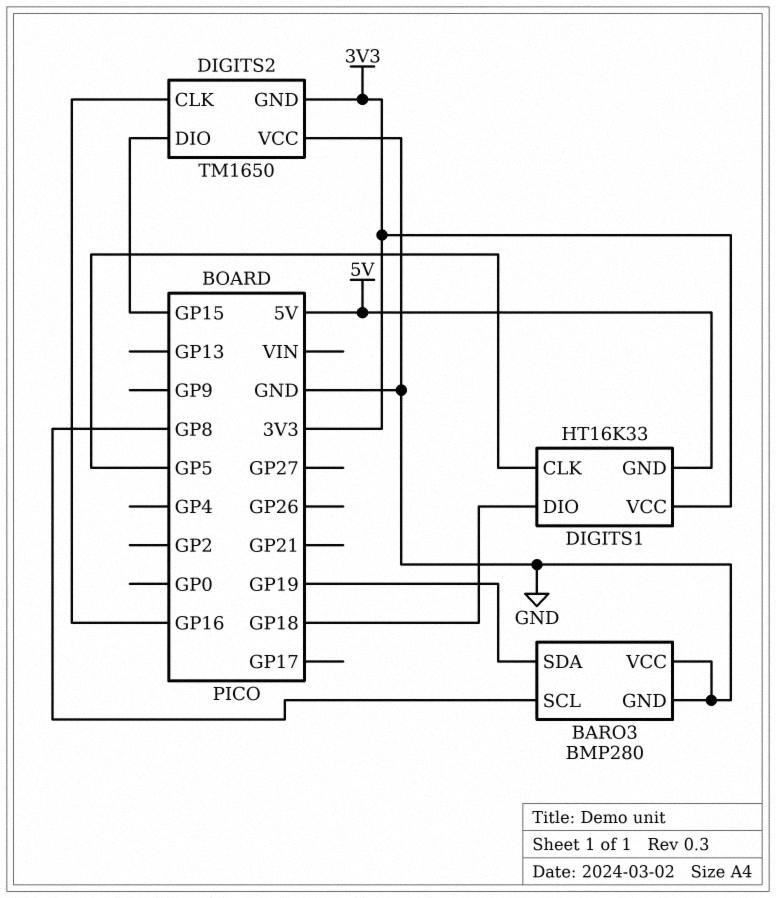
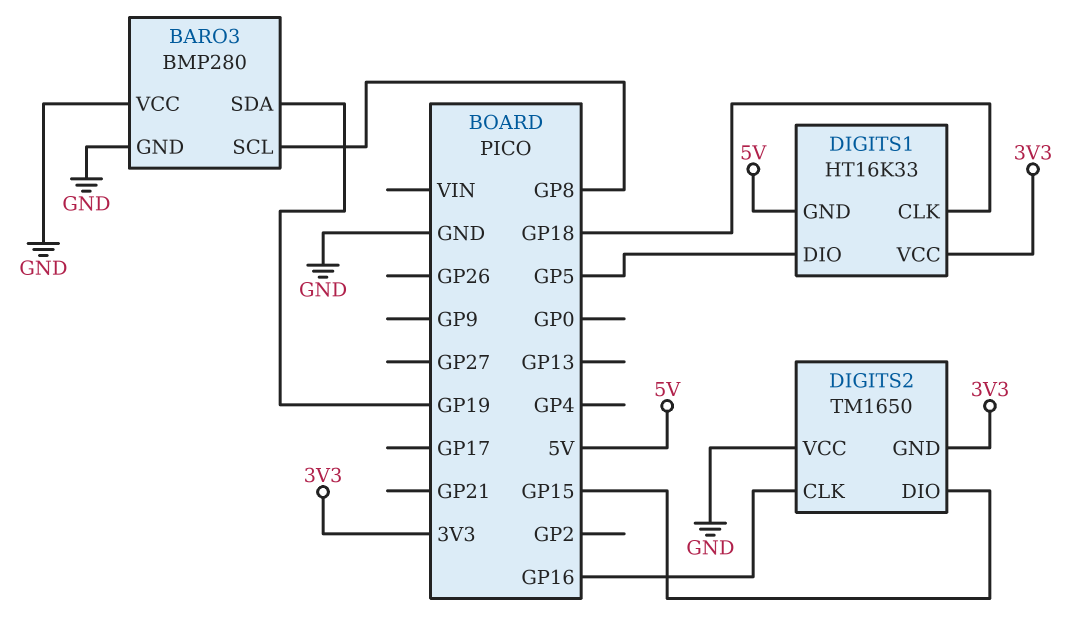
DIGITS1 pin CLK: GP5 -> GP18
DIGITS1 pin DIO: GP18 -> GP5

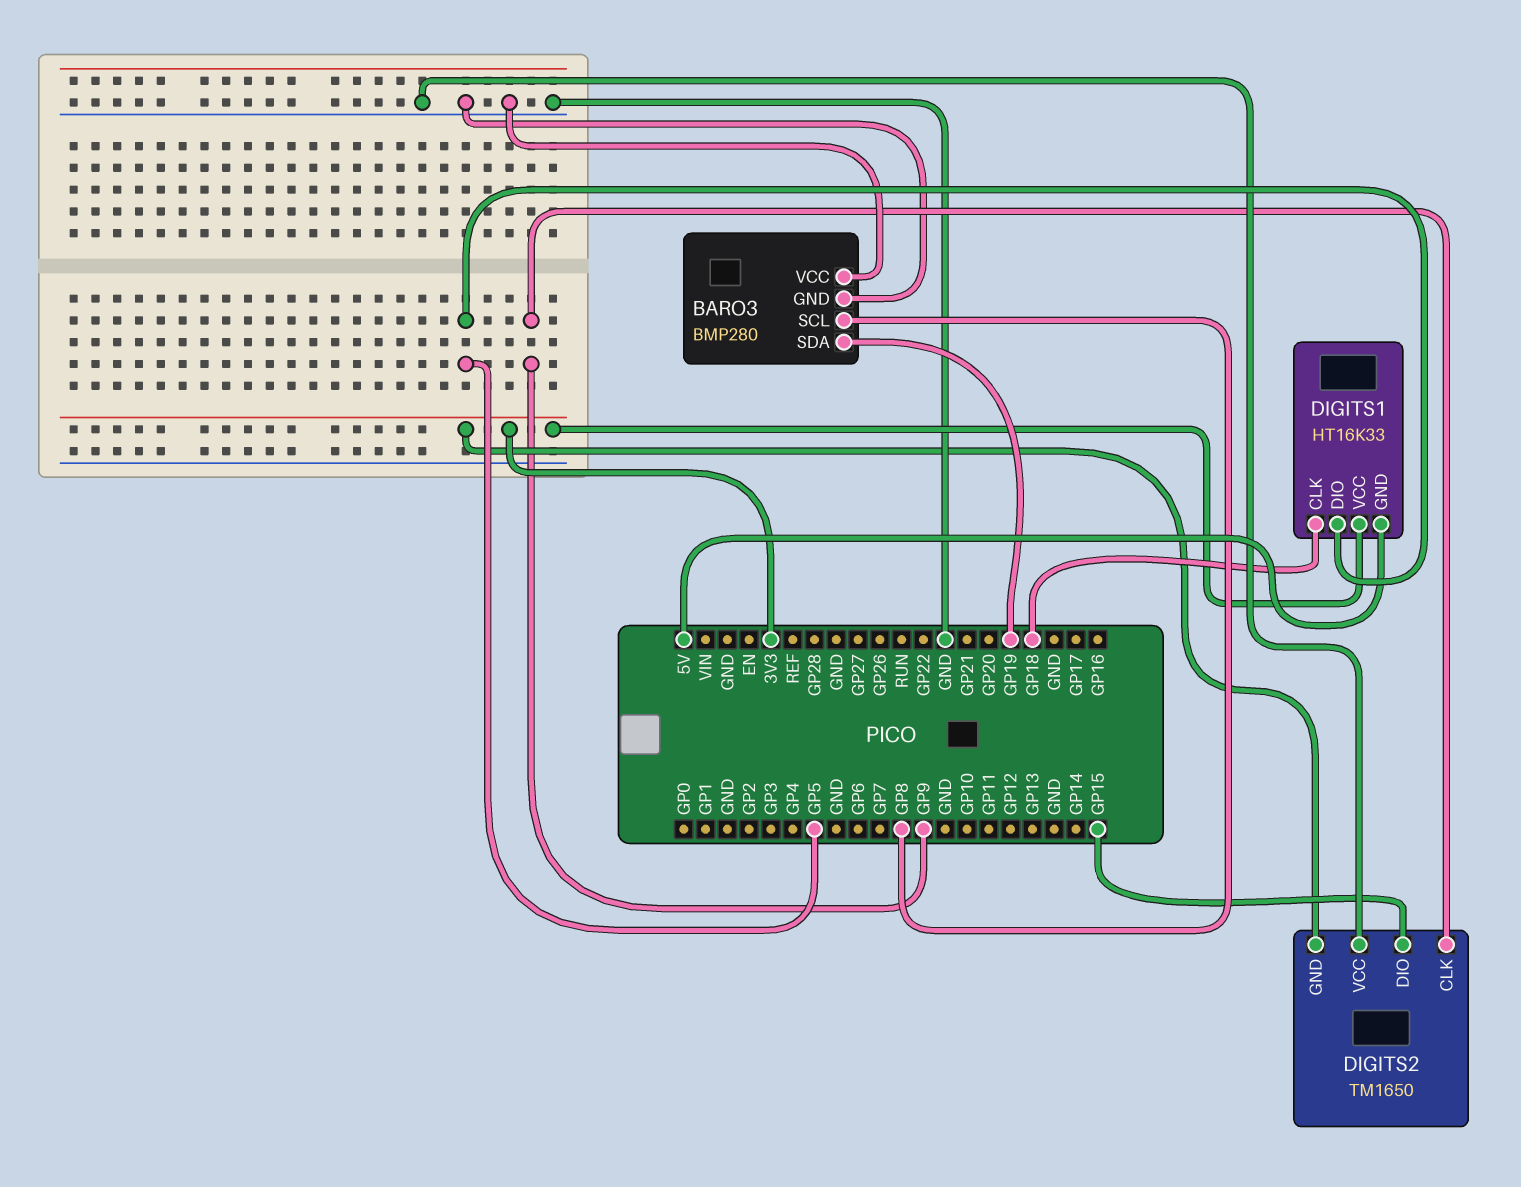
DIGITS2 pin CLK: GP16 -> GP9

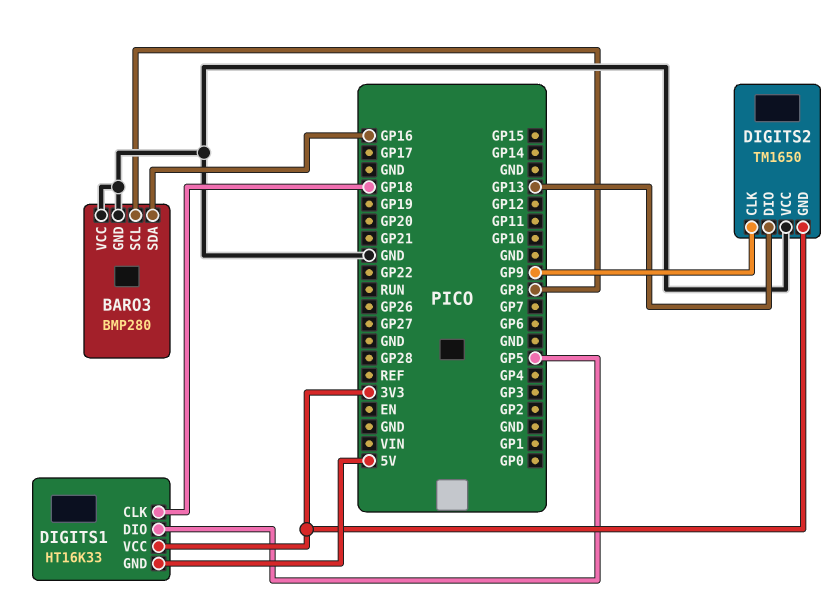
BARO3 pin SDA: GP19 -> GP16
DIGITS2 pin DIO: GP15 -> GP13

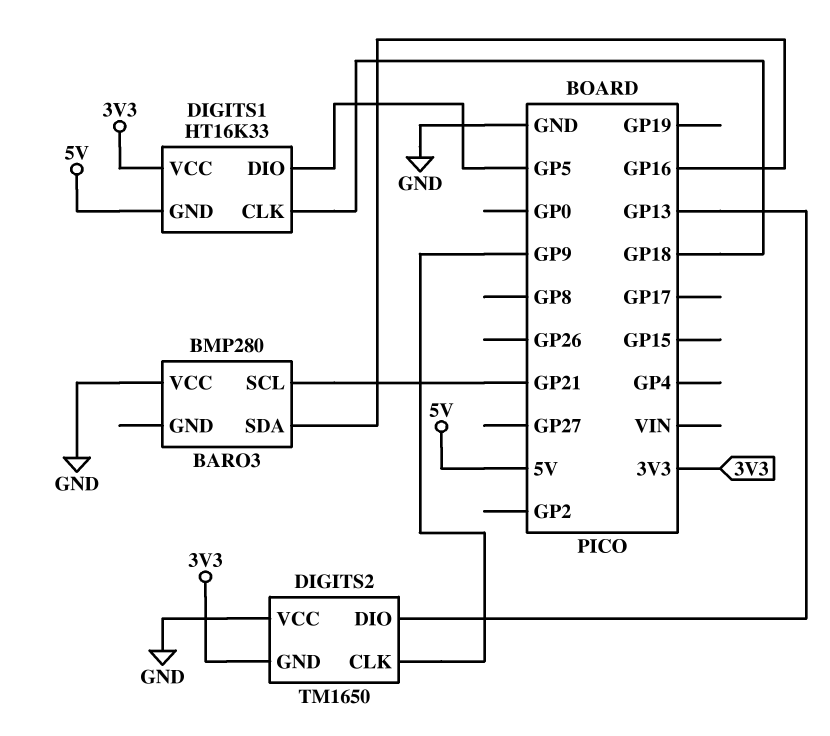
BARO3 pin GND: GND -> none
BARO3 pin SCL: GP8 -> GP21

